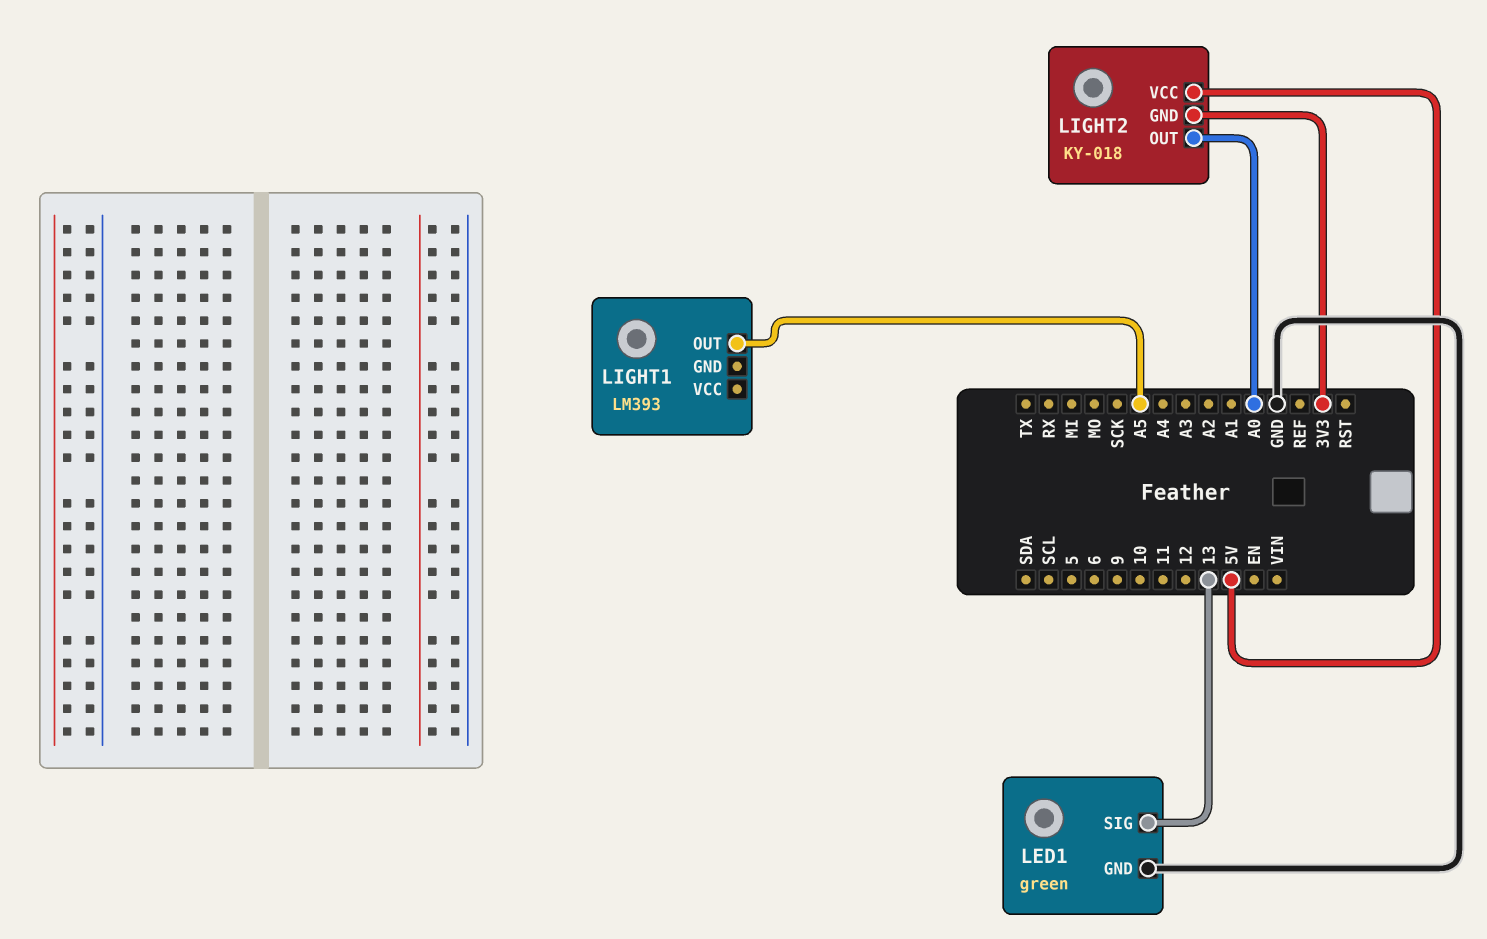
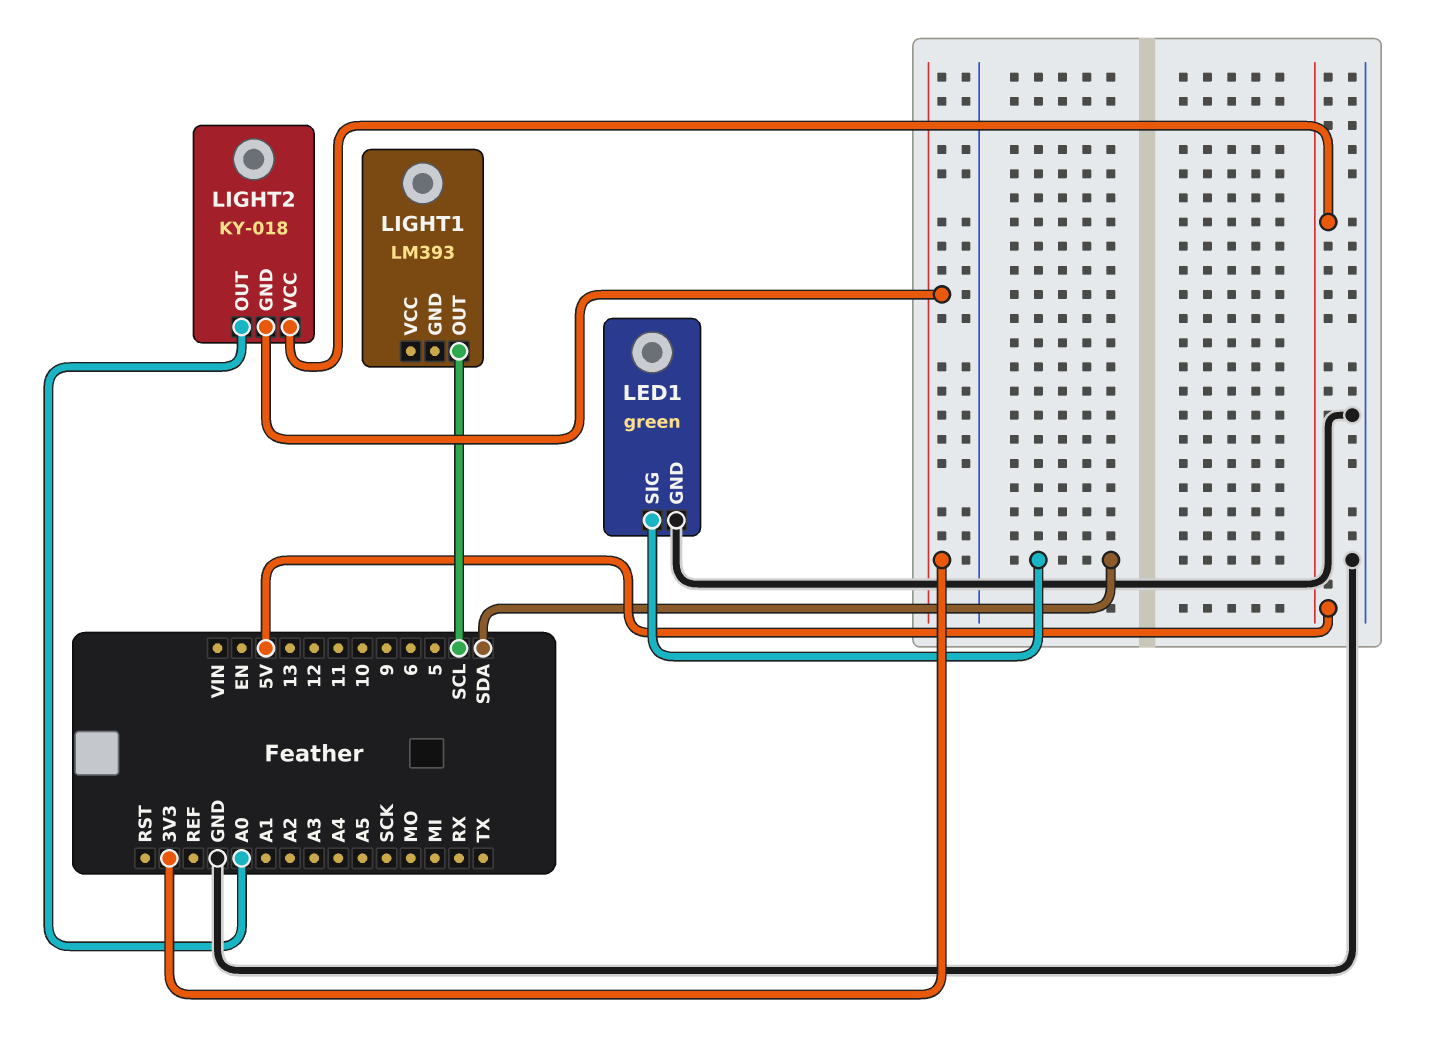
LED1 pin SIG: 13 -> SDA
LIGHT1 pin OUT: A5 -> SCL

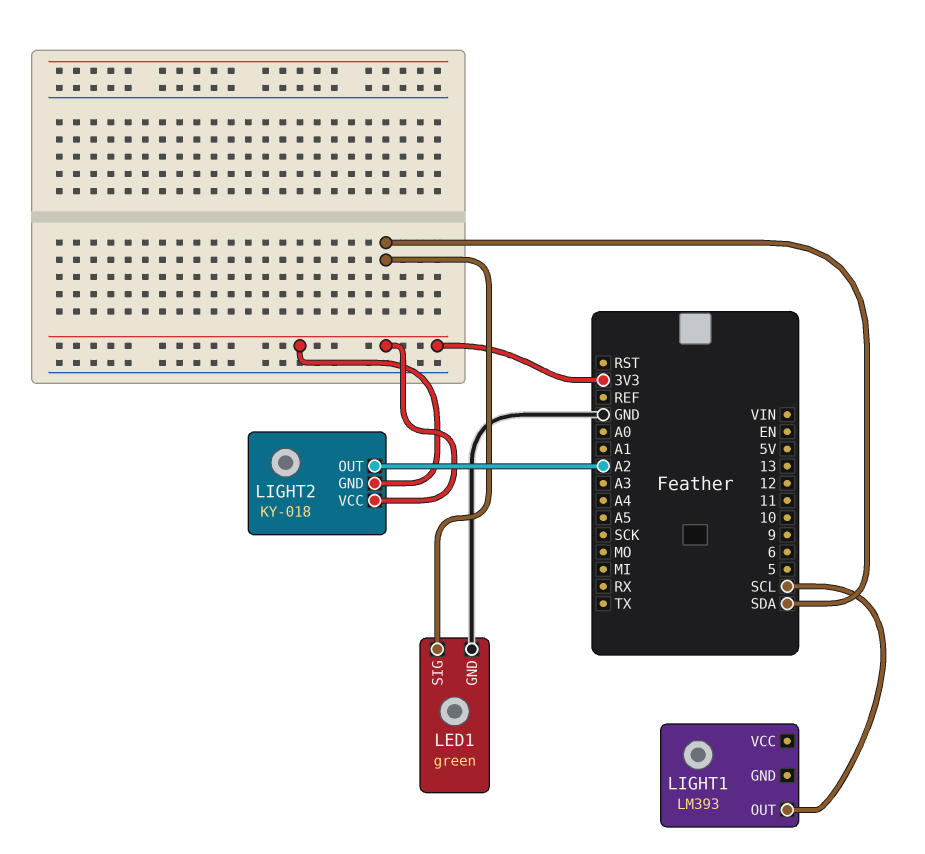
LIGHT2 pin OUT: A0 -> A2
LIGHT2 pin VCC: 5V -> 3V3

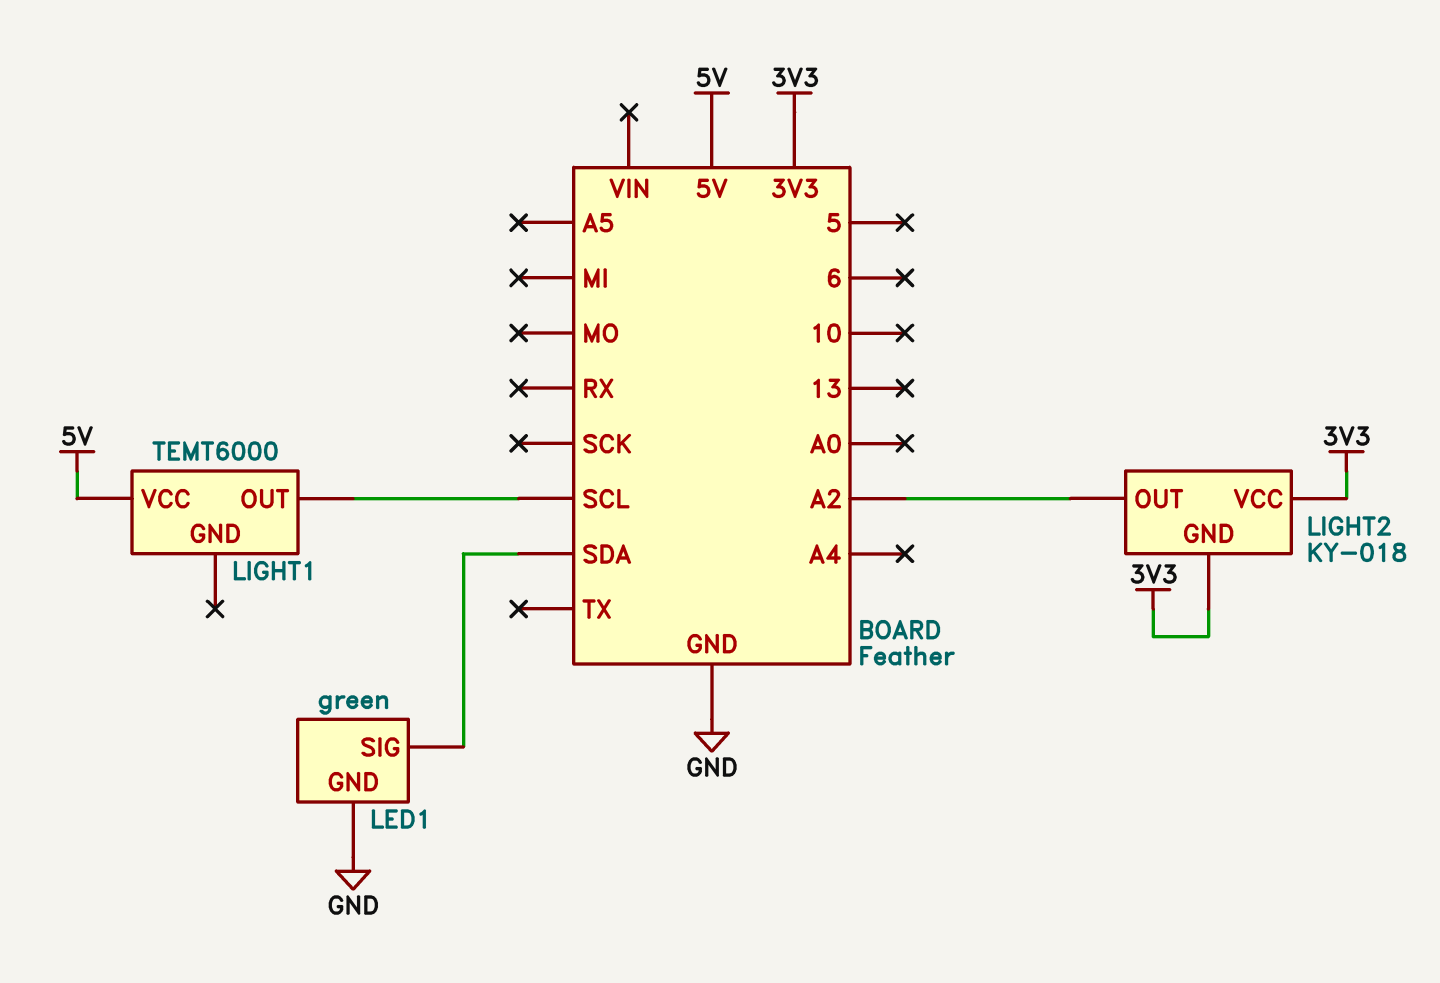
LIGHT1: LM393 -> TEMT6000
LIGHT1 pin VCC: none -> 5V

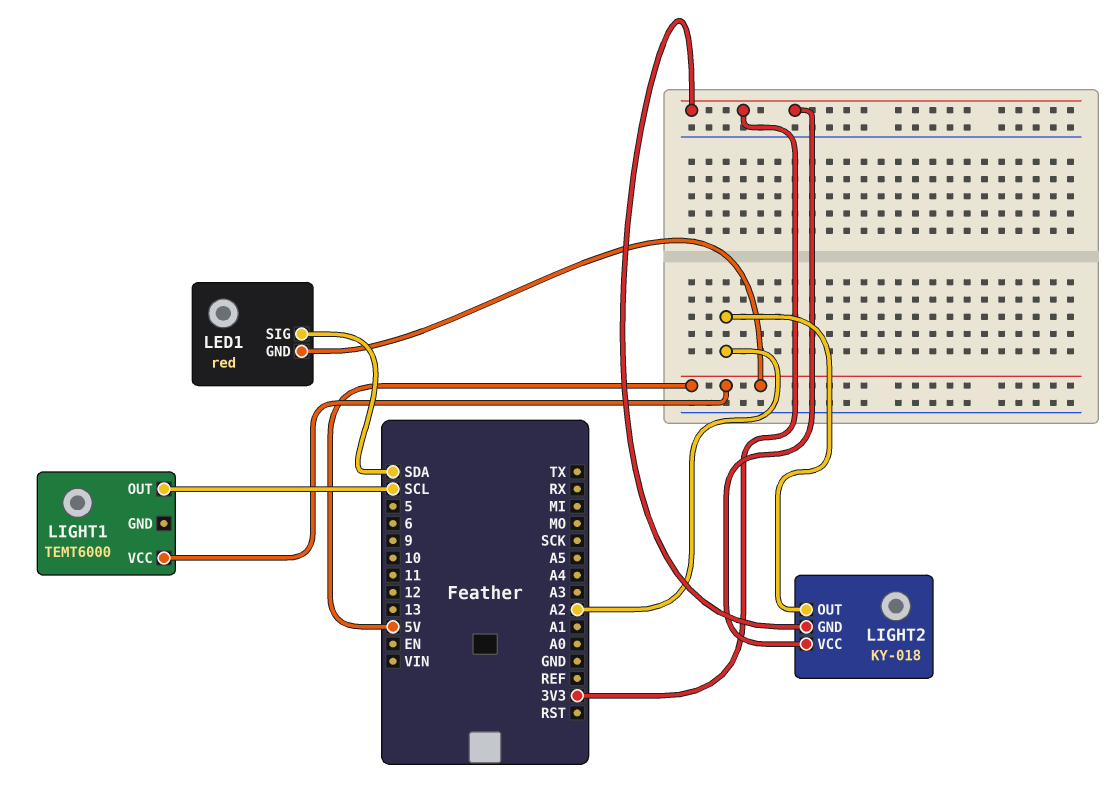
LED1: green -> red
LED1 pin GND: GND -> 5V

